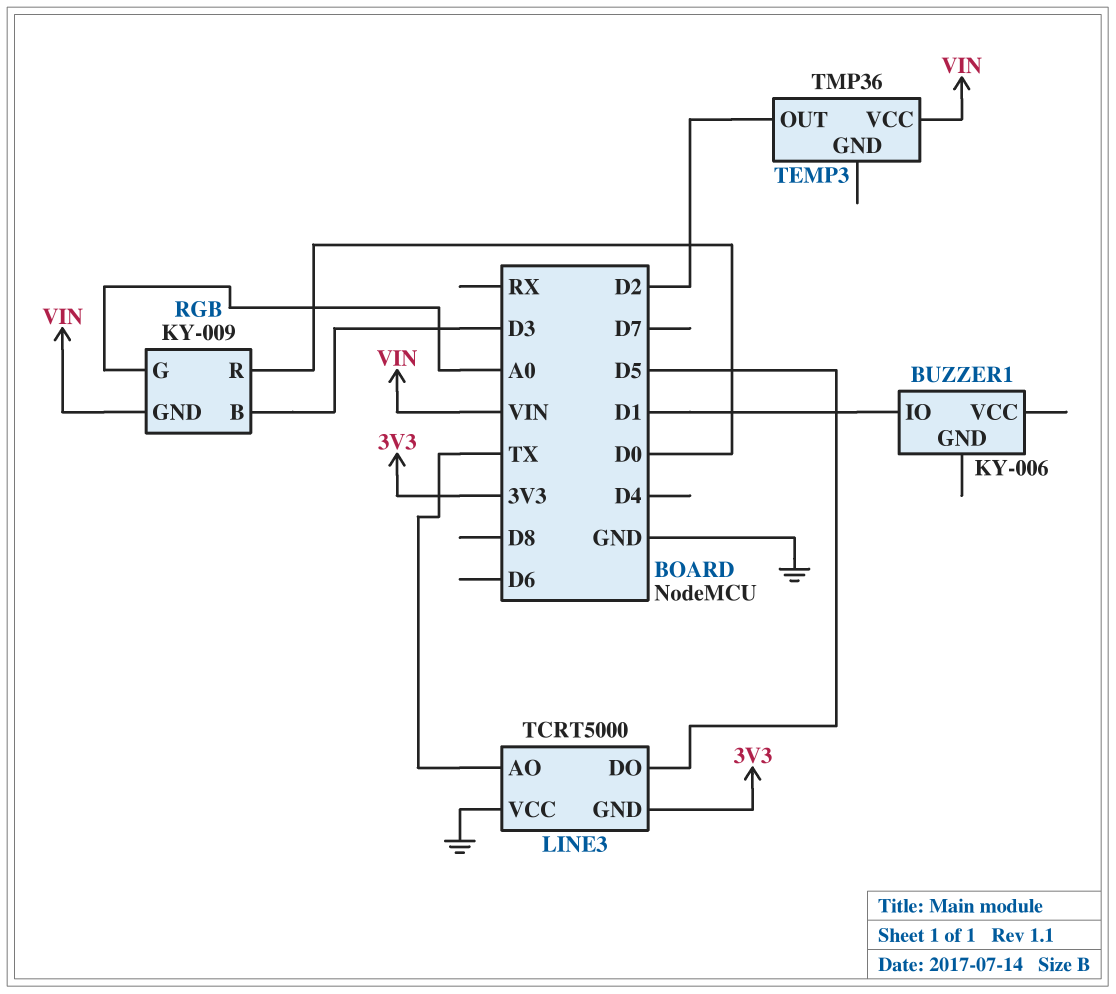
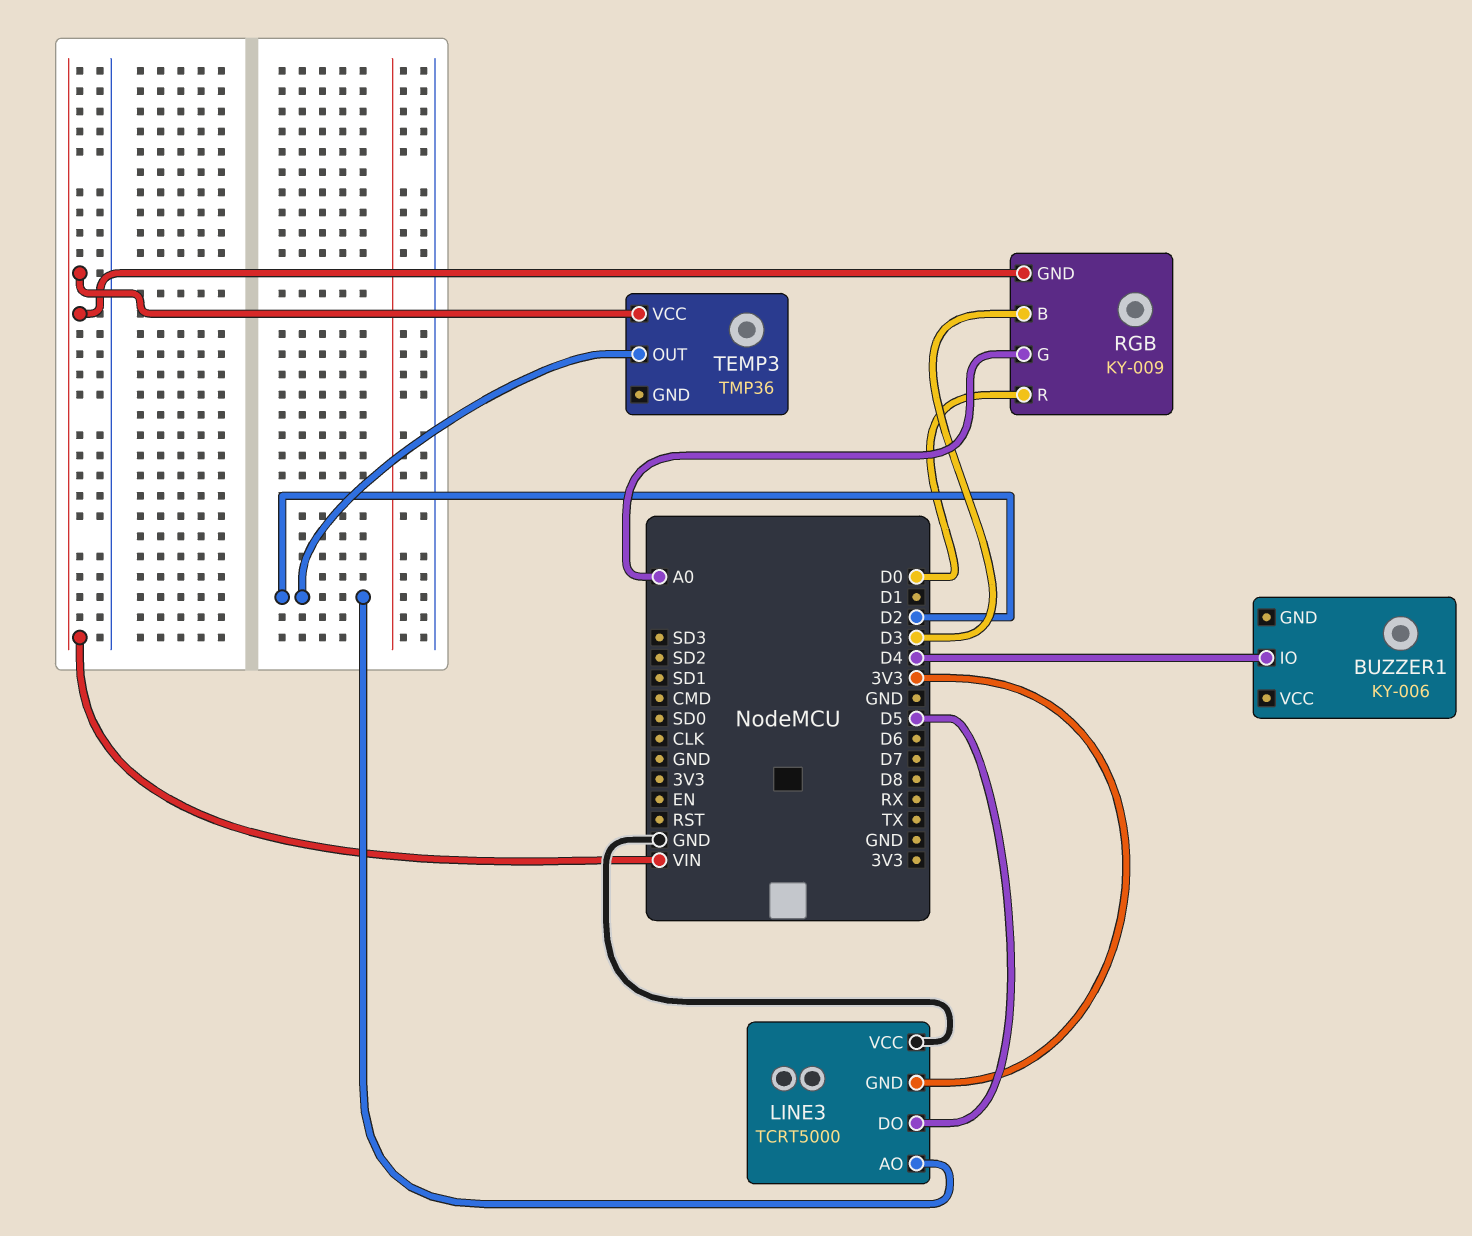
BUZZER1 pin IO: D1 -> D4
LINE3 pin AO: TX -> D2

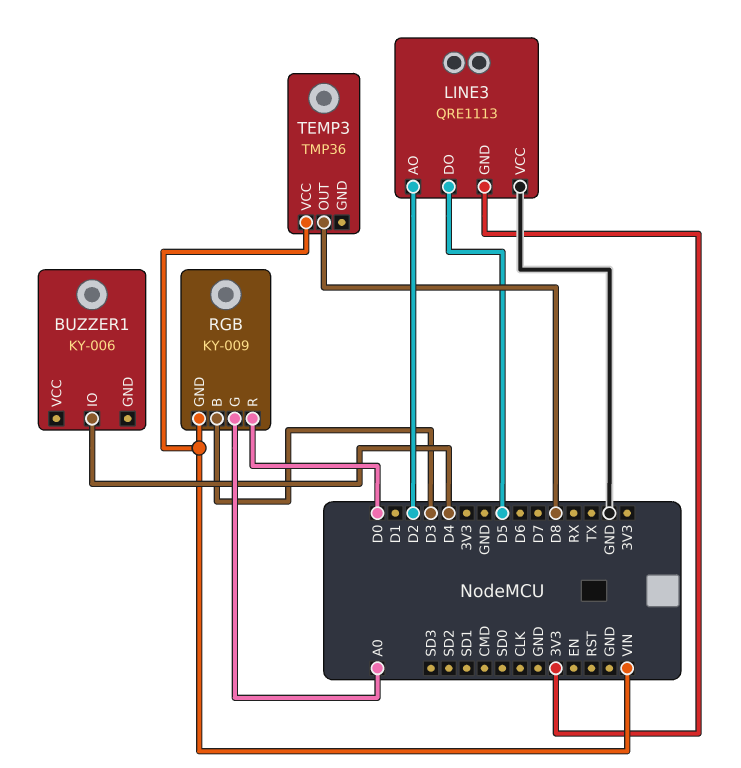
LINE3: TCRT5000 -> QRE1113
TEMP3 pin OUT: D2 -> D8

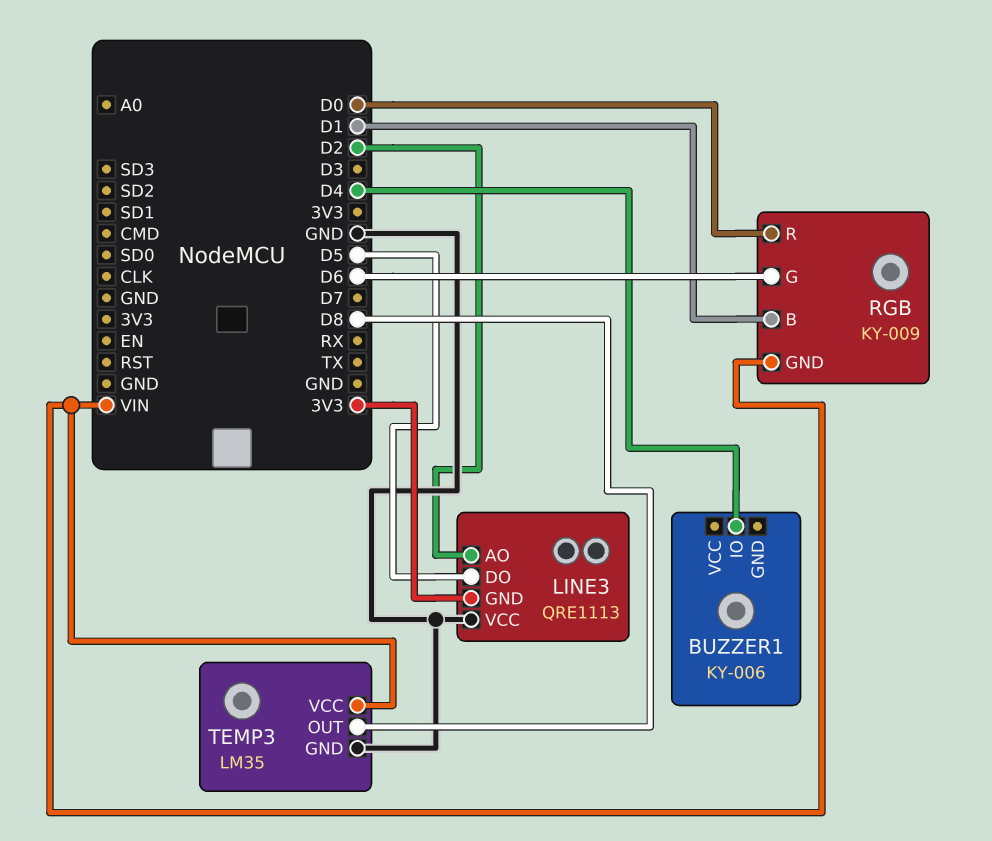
RGB pin B: D3 -> D1
RGB pin G: A0 -> D6
TEMP3: TMP36 -> LM35
TEMP3 pin GND: none -> GND

